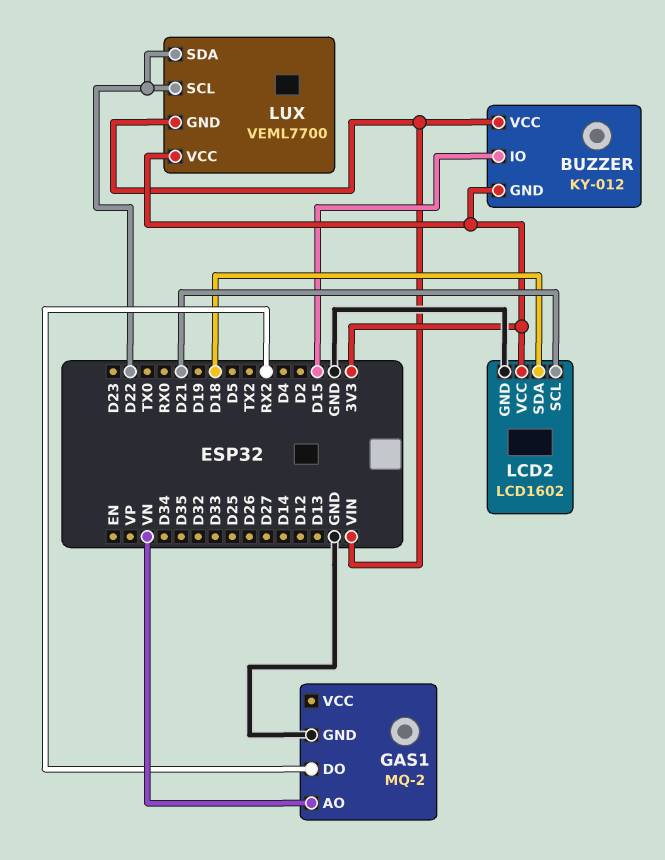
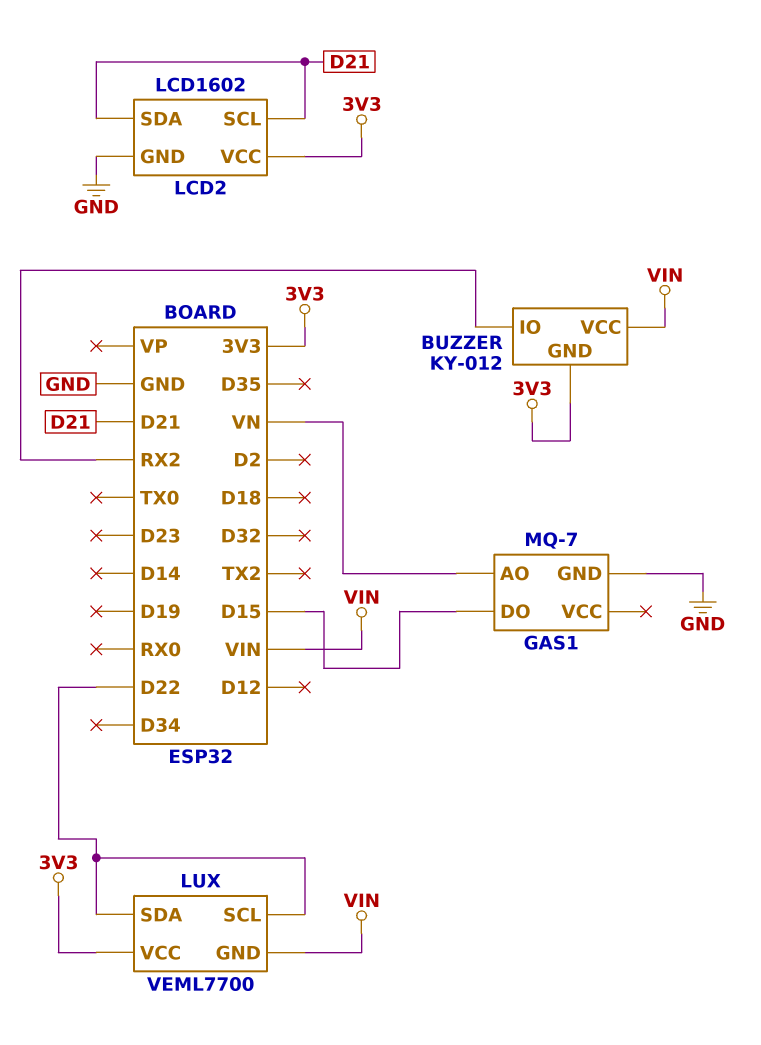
BUZZER pin IO: D15 -> RX2
GAS1: MQ-2 -> MQ-7
GAS1 pin DO: RX2 -> D15
LCD2 pin SDA: D18 -> D21

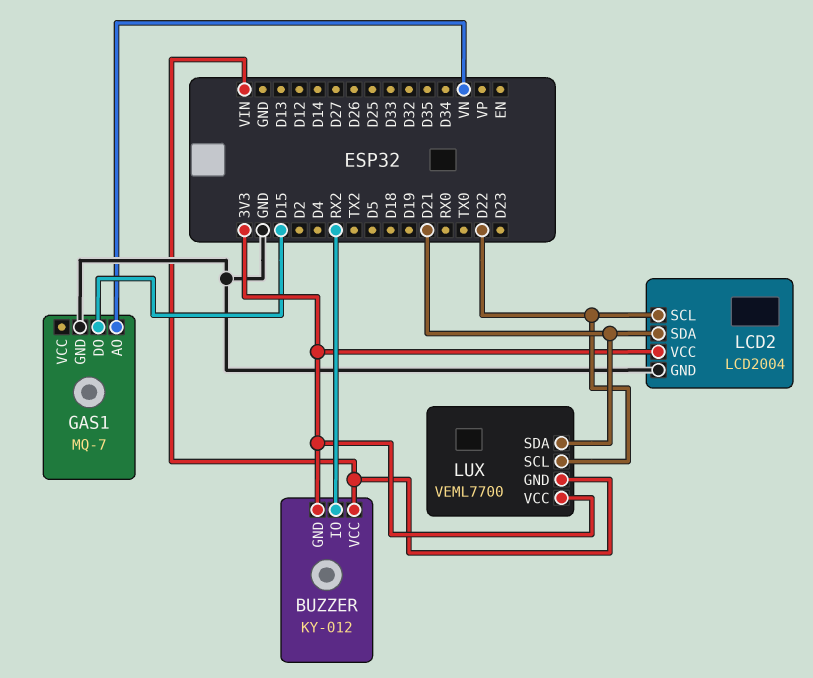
LCD2: LCD1602 -> LCD2004
LCD2 pin SCL: D21 -> D22
LUX pin SDA: D22 -> D21

